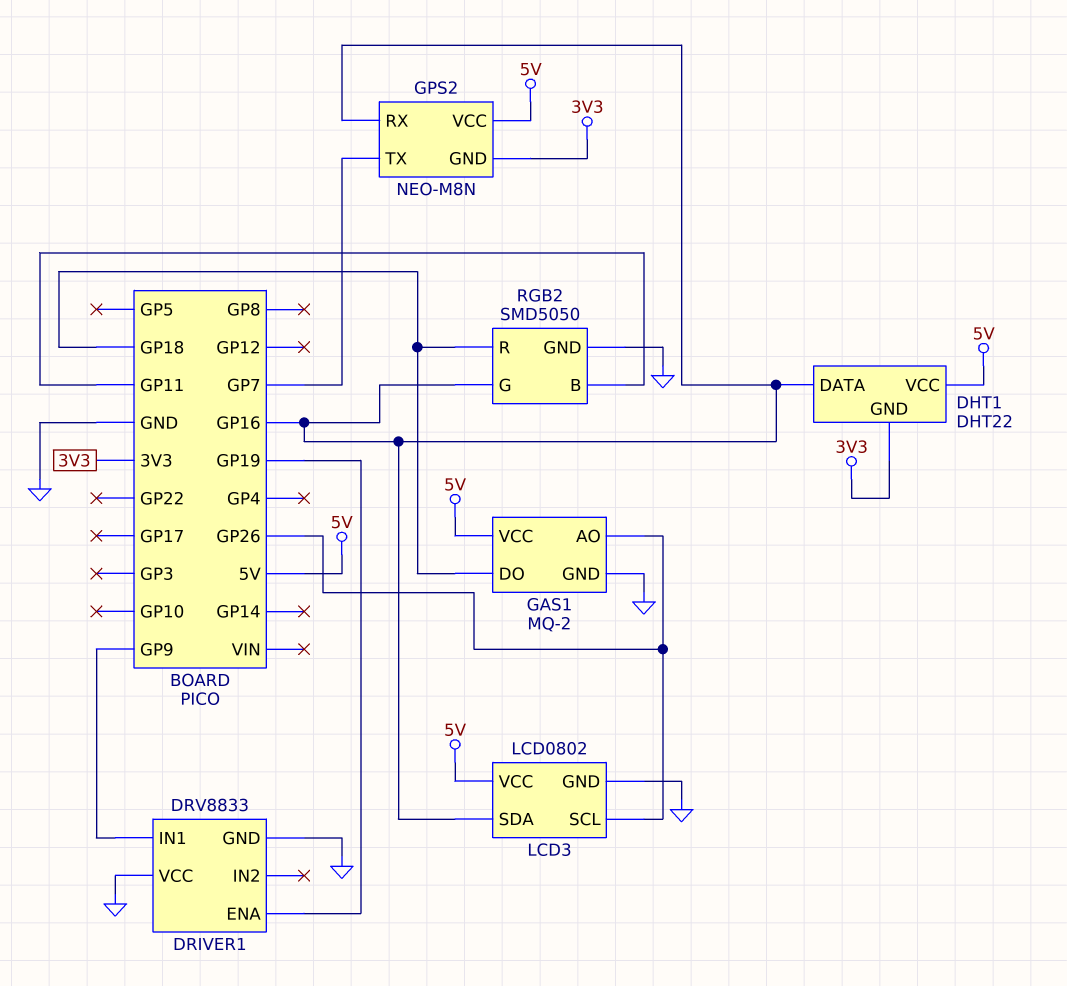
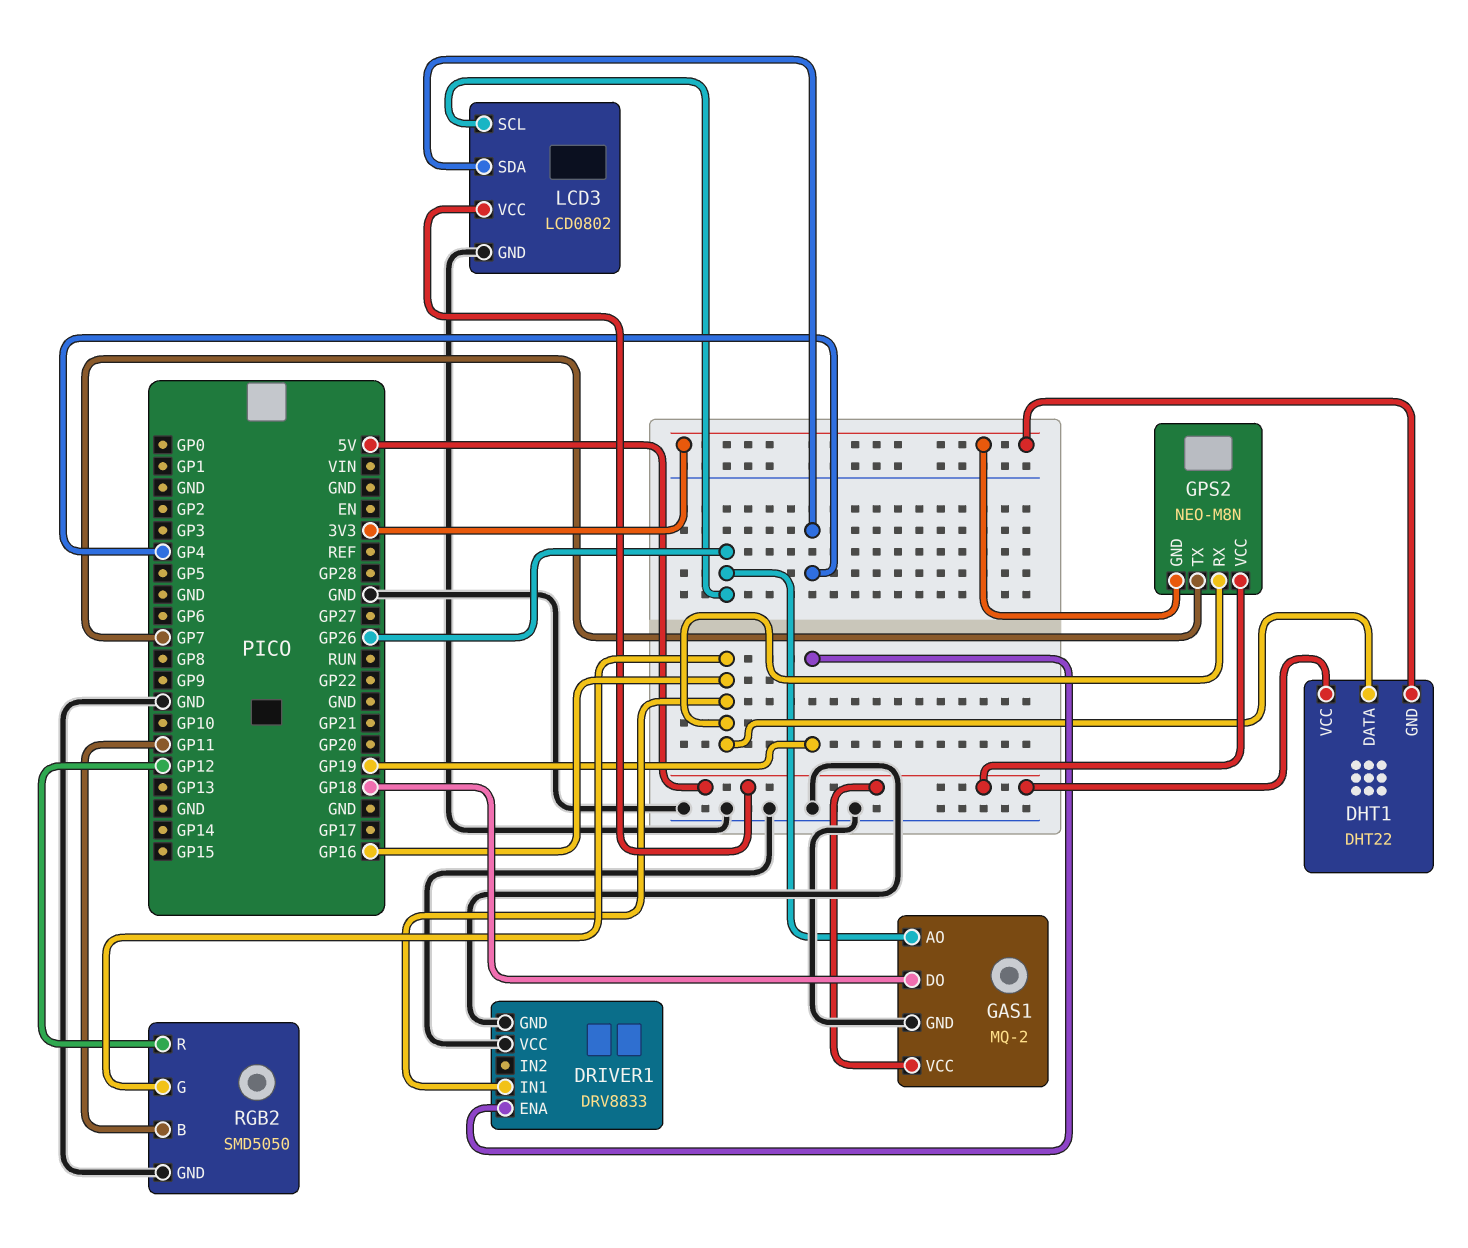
DRIVER1 pin IN1: GP9 -> GP16
LCD3 pin SDA: GP16 -> GP4
RGB2 pin R: GP18 -> GP12

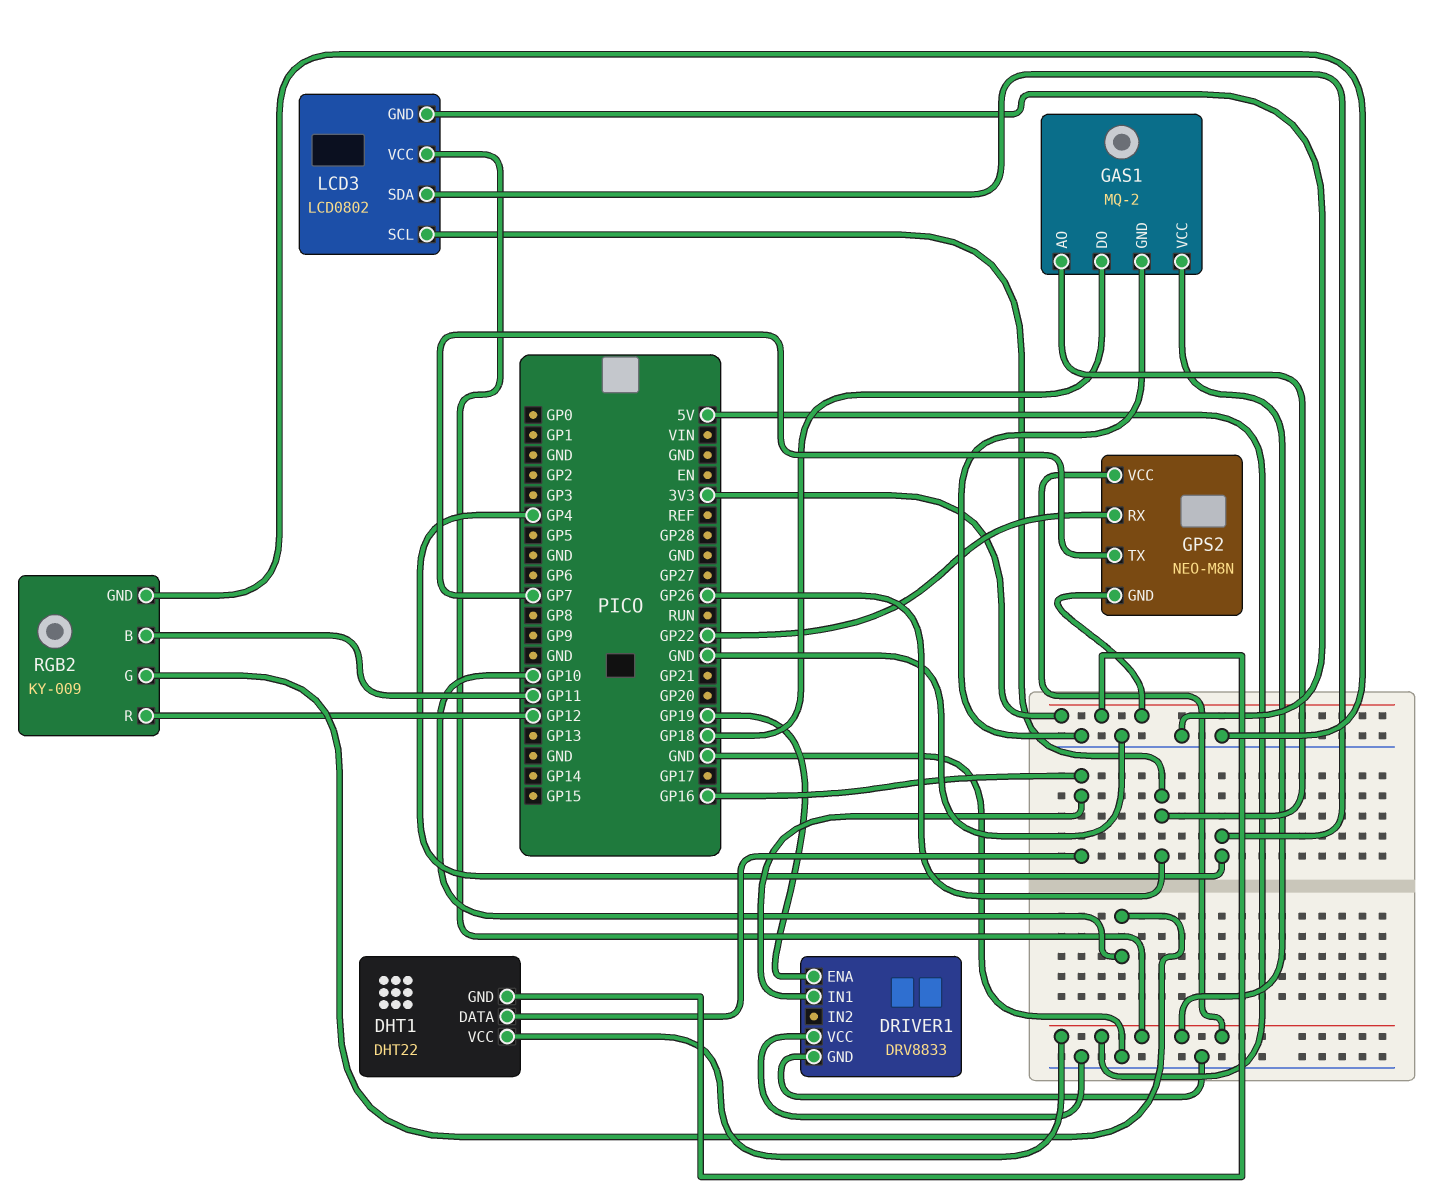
GPS2 pin RX: GP16 -> GP22
RGB2: SMD5050 -> KY-009
RGB2 pin G: GP16 -> GP10

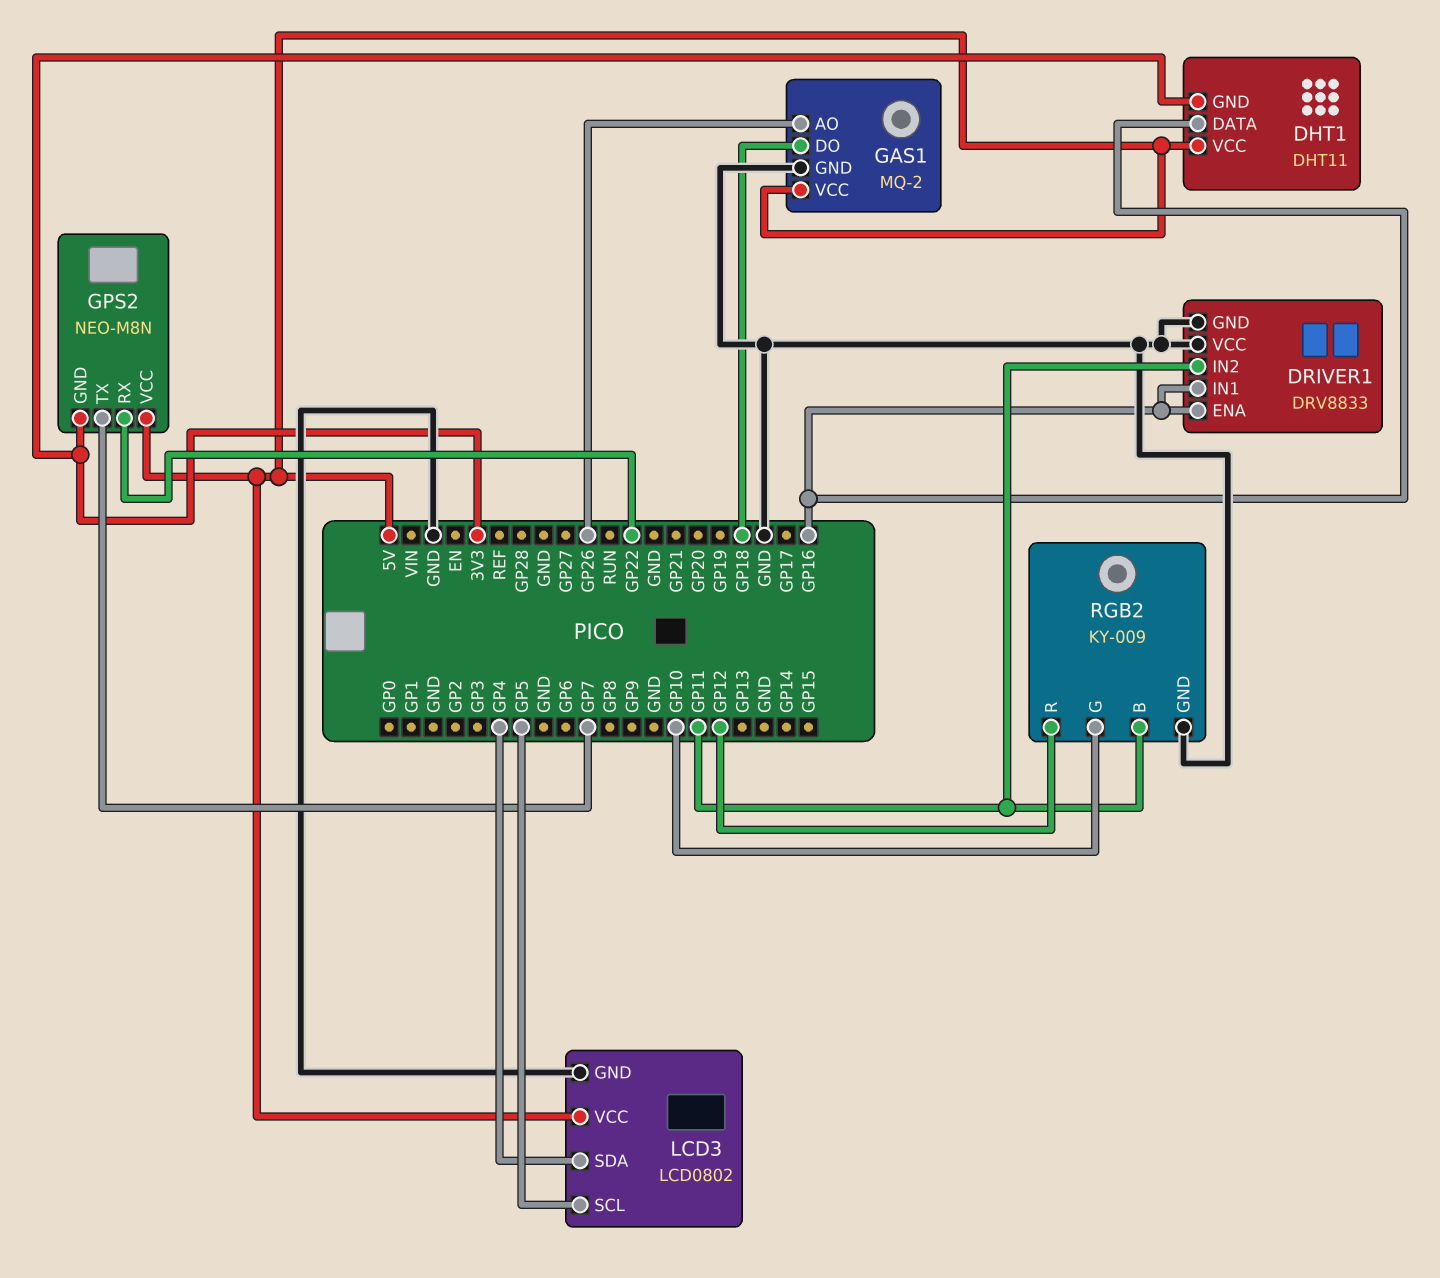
DHT1: DHT22 -> DHT11
DRIVER1 pin ENA: GP19 -> GP16
DRIVER1 pin IN2: none -> GP11
LCD3 pin SCL: GP26 -> GP5

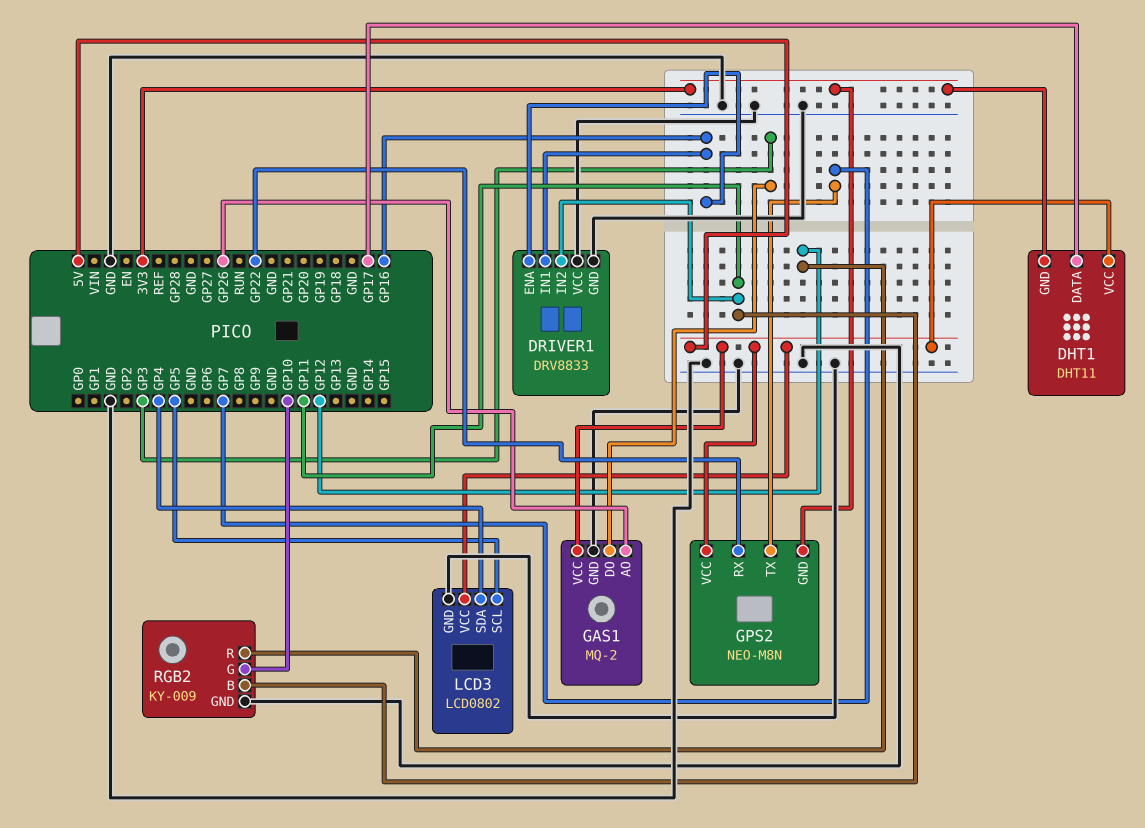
DHT1 pin DATA: GP16 -> GP17
GAS1 pin DO: GP18 -> GP3

